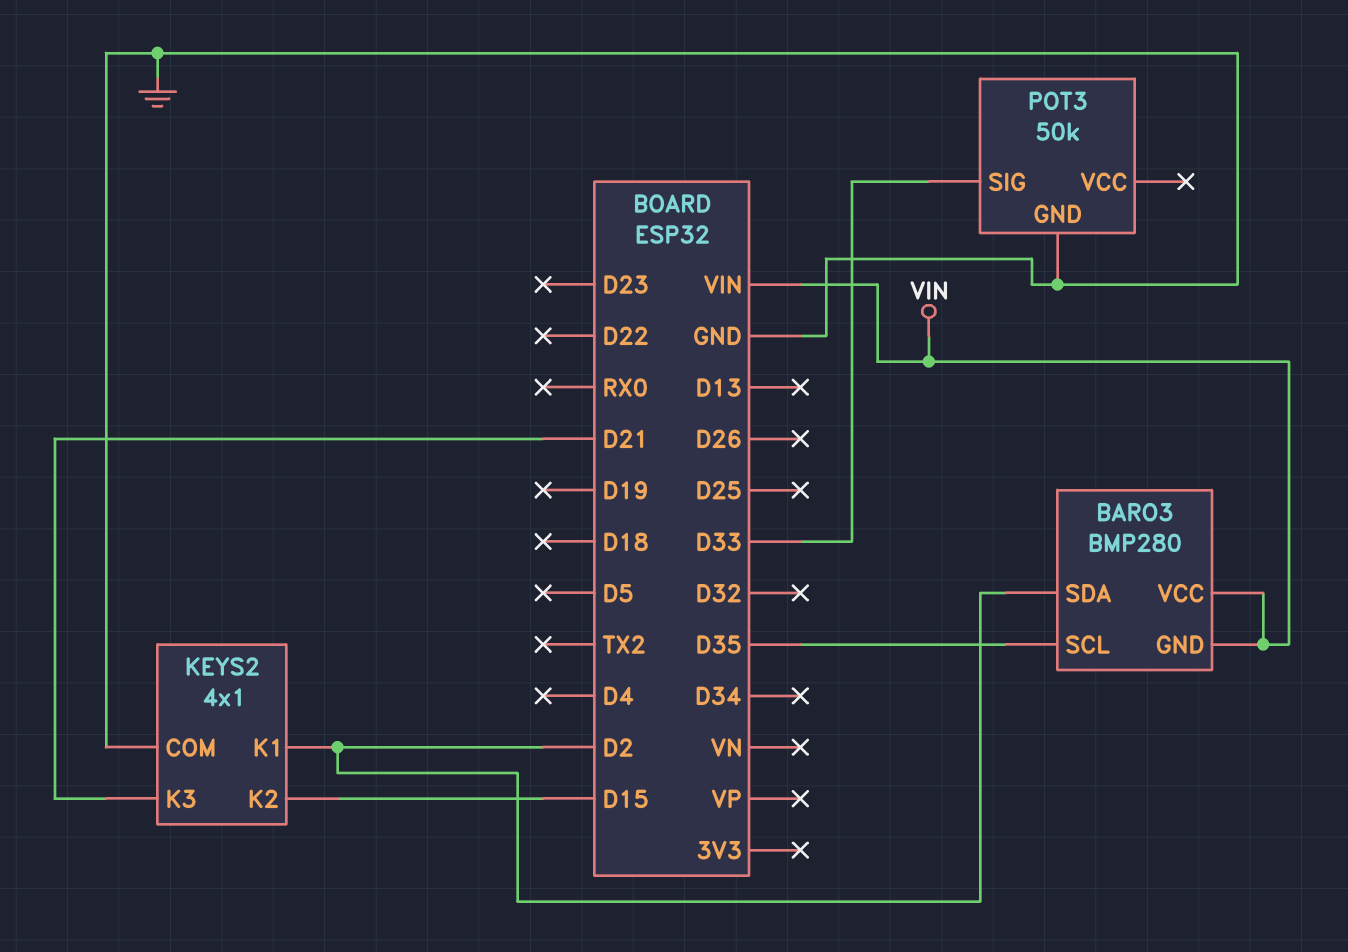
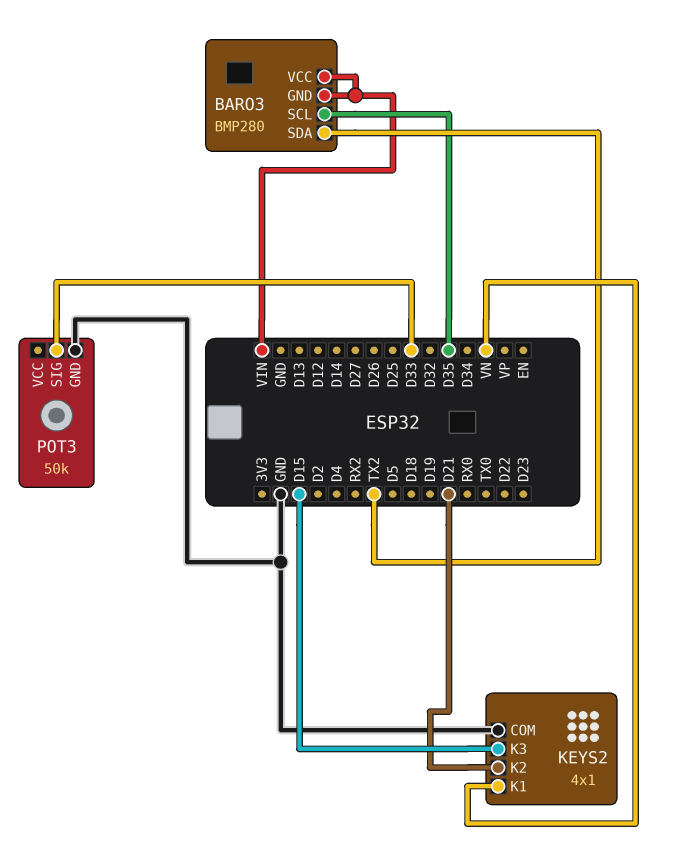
BARO3 pin SDA: D2 -> TX2
KEYS2 pin K1: D2 -> VN
KEYS2 pin K2: D15 -> D21
KEYS2 pin K3: D21 -> D15

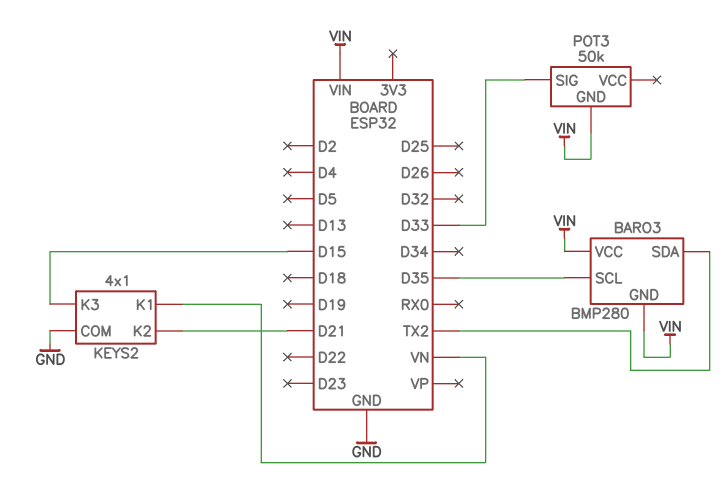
POT3 pin GND: GND -> VIN

